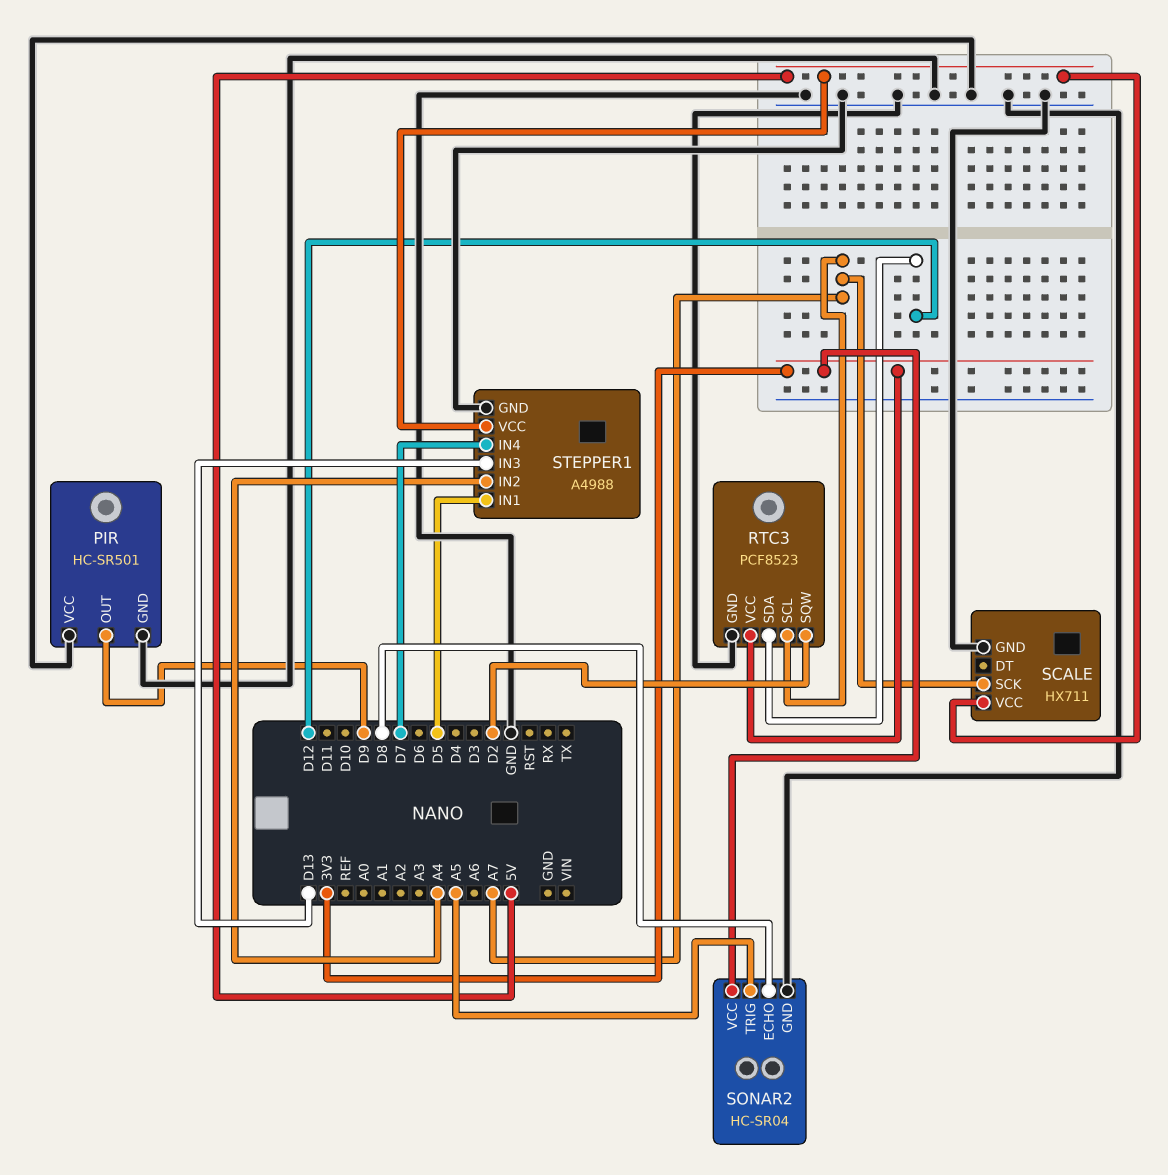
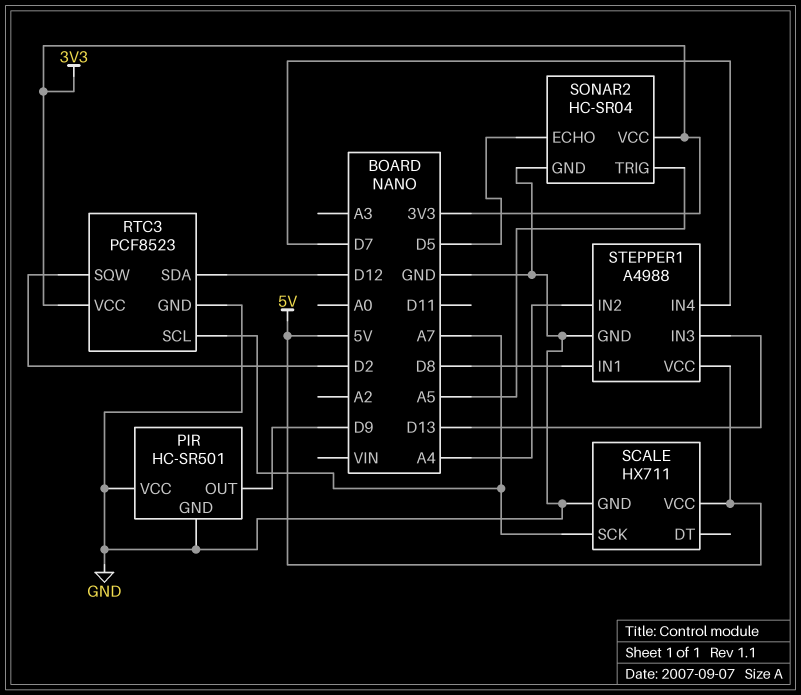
SONAR2 pin ECHO: D8 -> D5
STEPPER1 pin IN1: D5 -> D8

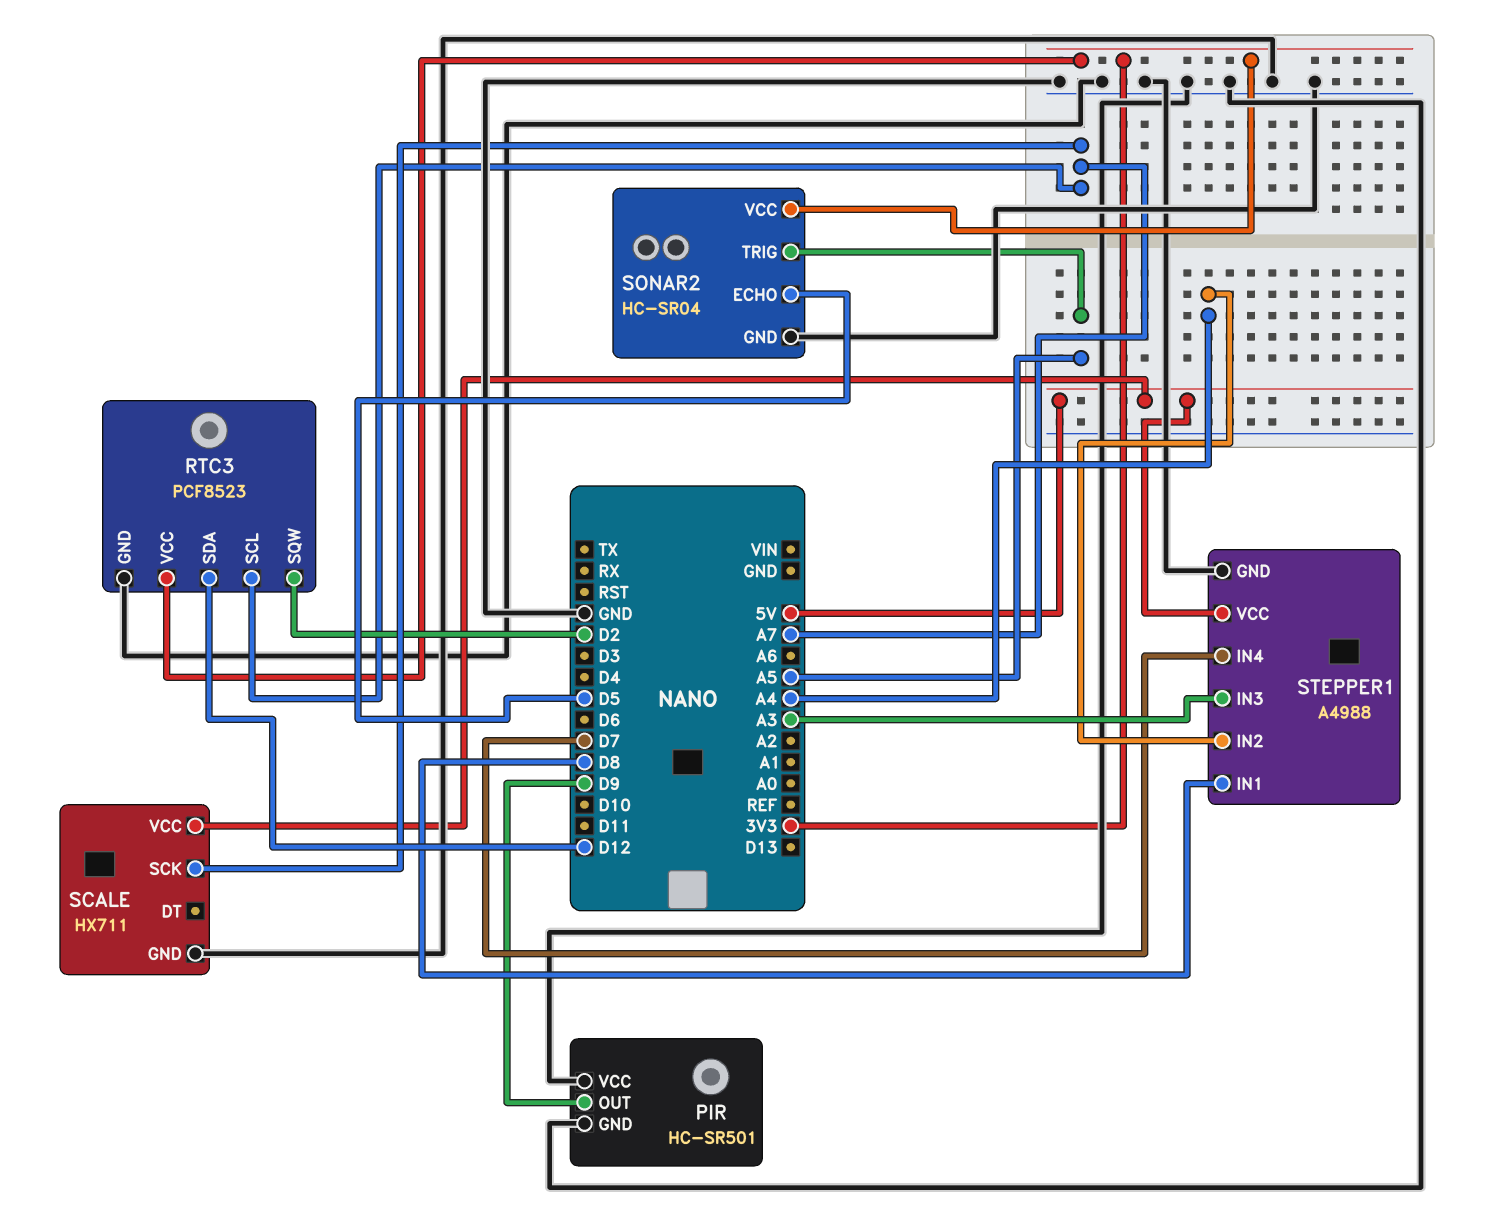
STEPPER1 pin IN3: D13 -> A3

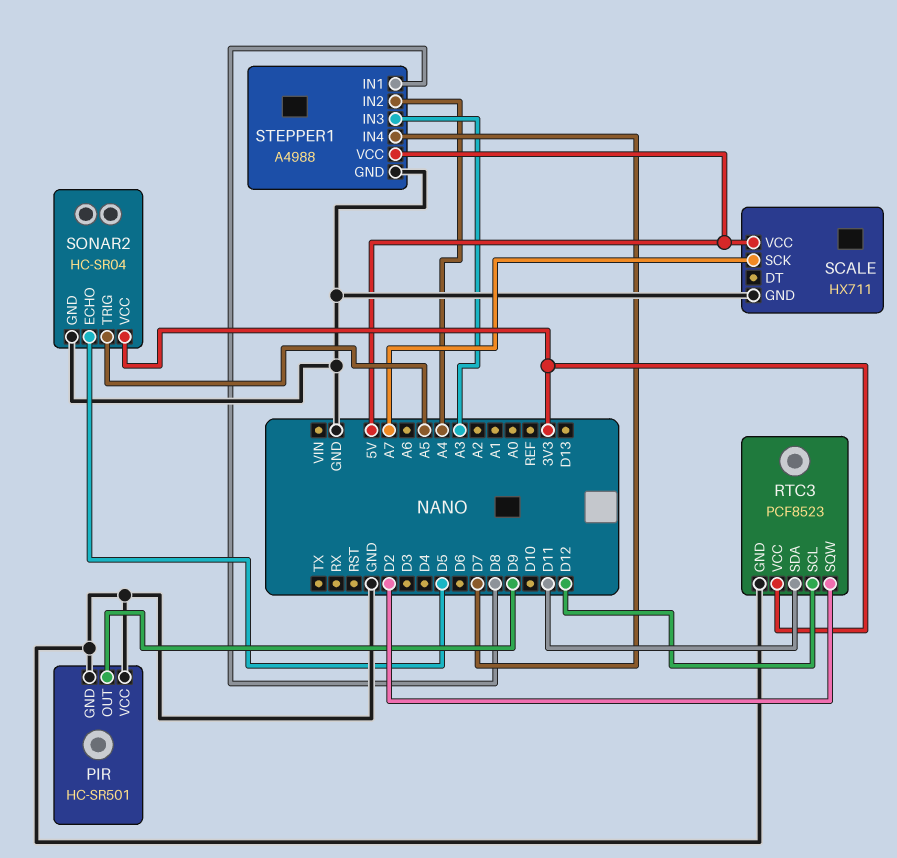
RTC3 pin SCL: A7 -> D12
RTC3 pin SDA: D12 -> D11

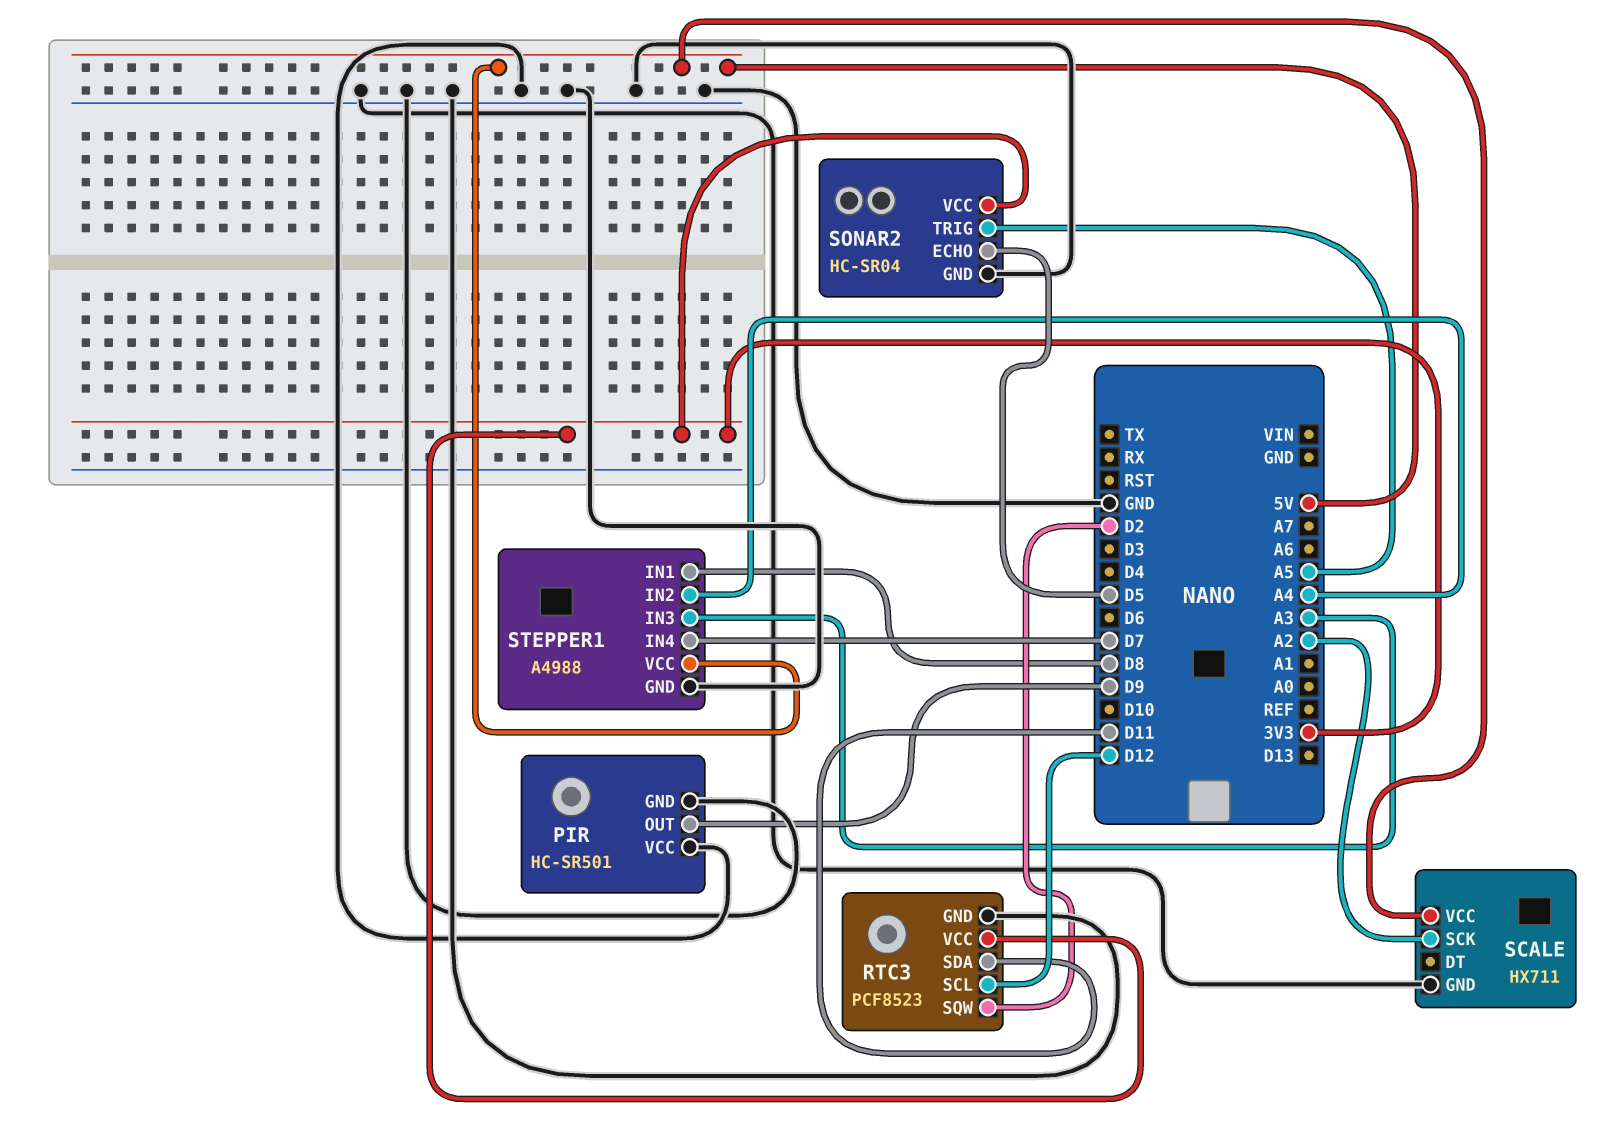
SCALE pin SCK: A7 -> A2

